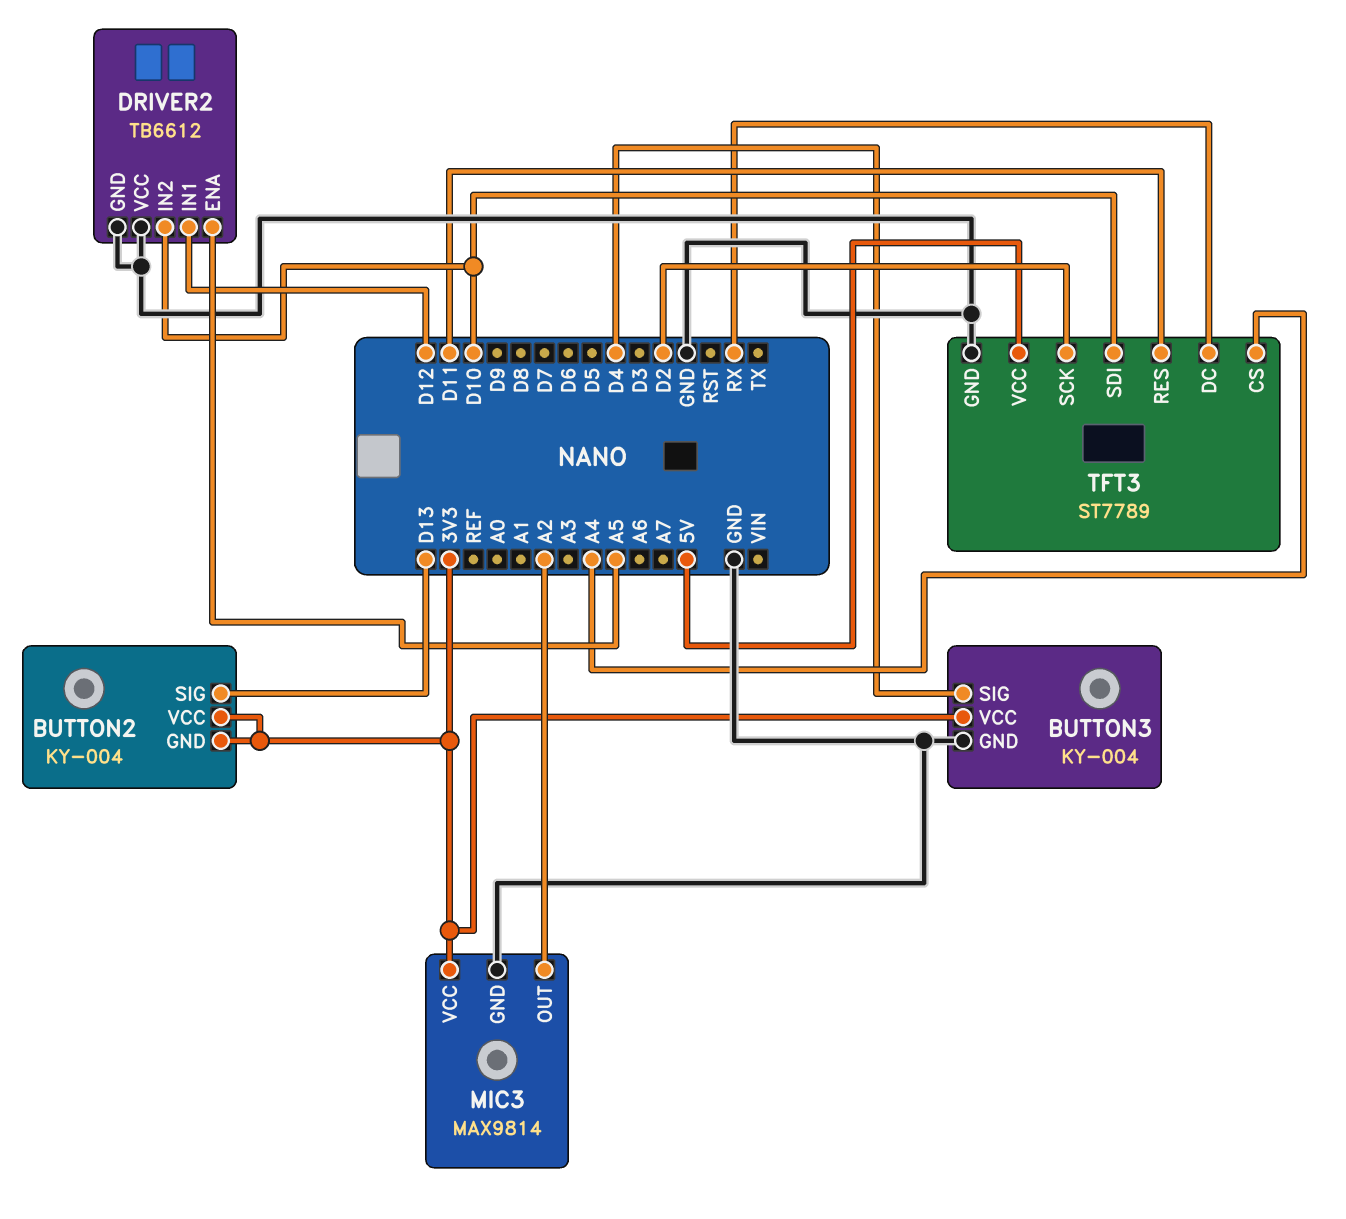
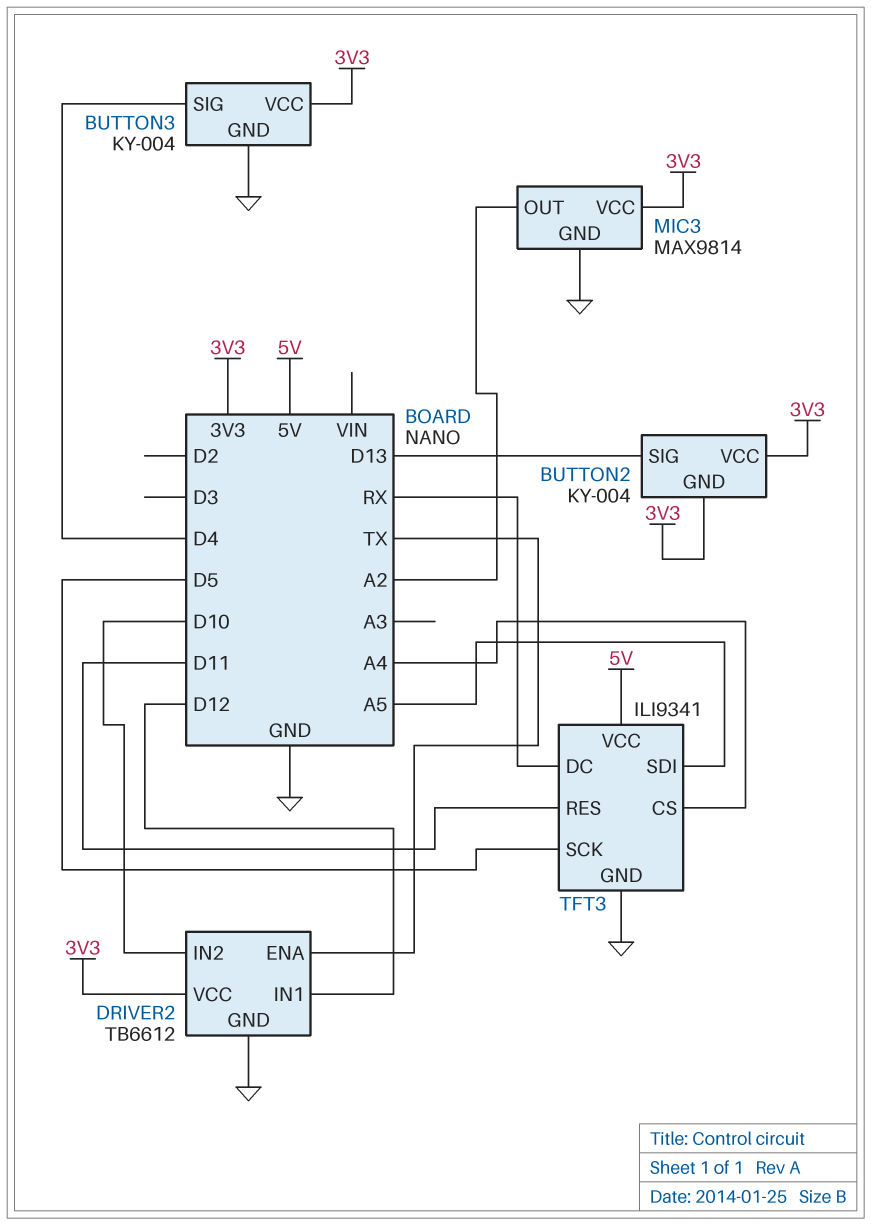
DRIVER2 pin ENA: A5 -> TX
DRIVER2 pin VCC: GND -> 3V3
TFT3: ST7789 -> ILI9341
TFT3 pin SCK: D2 -> D5
TFT3 pin SDI: D10 -> A5

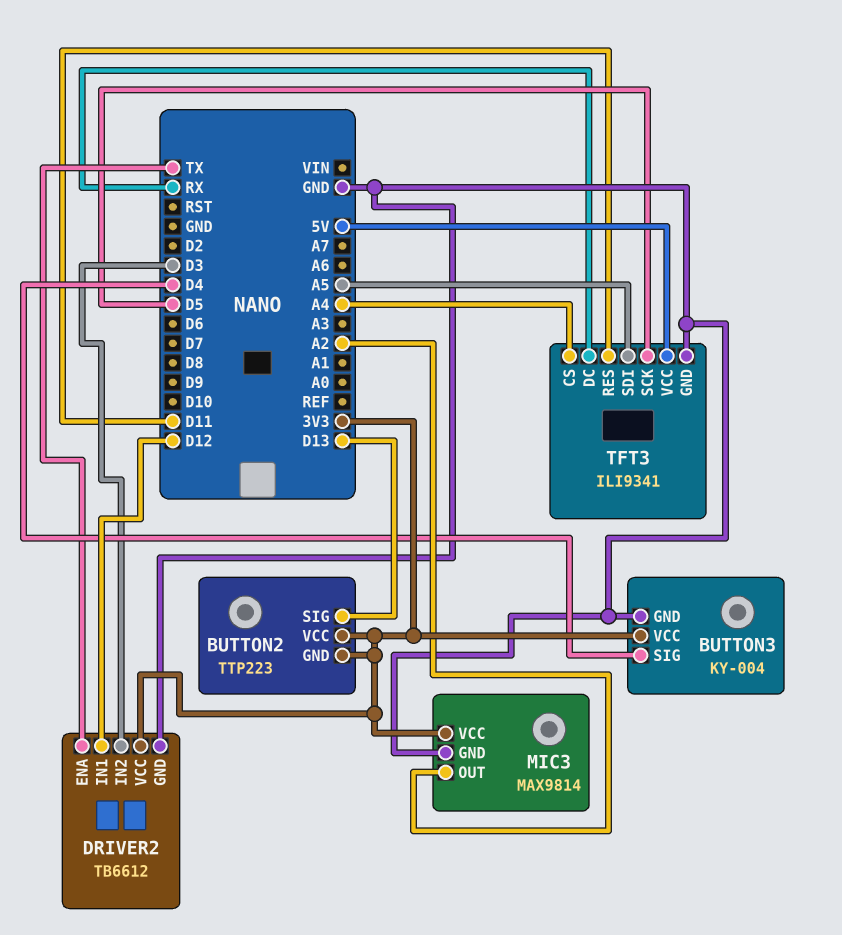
BUTTON2: KY-004 -> TTP223
DRIVER2 pin IN2: D10 -> D3

